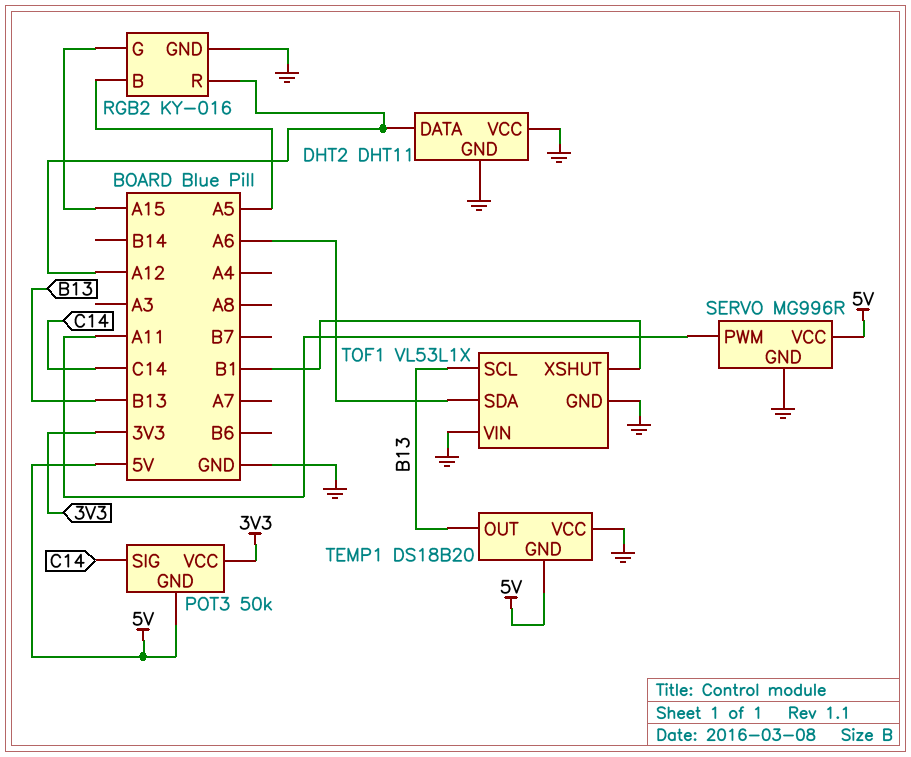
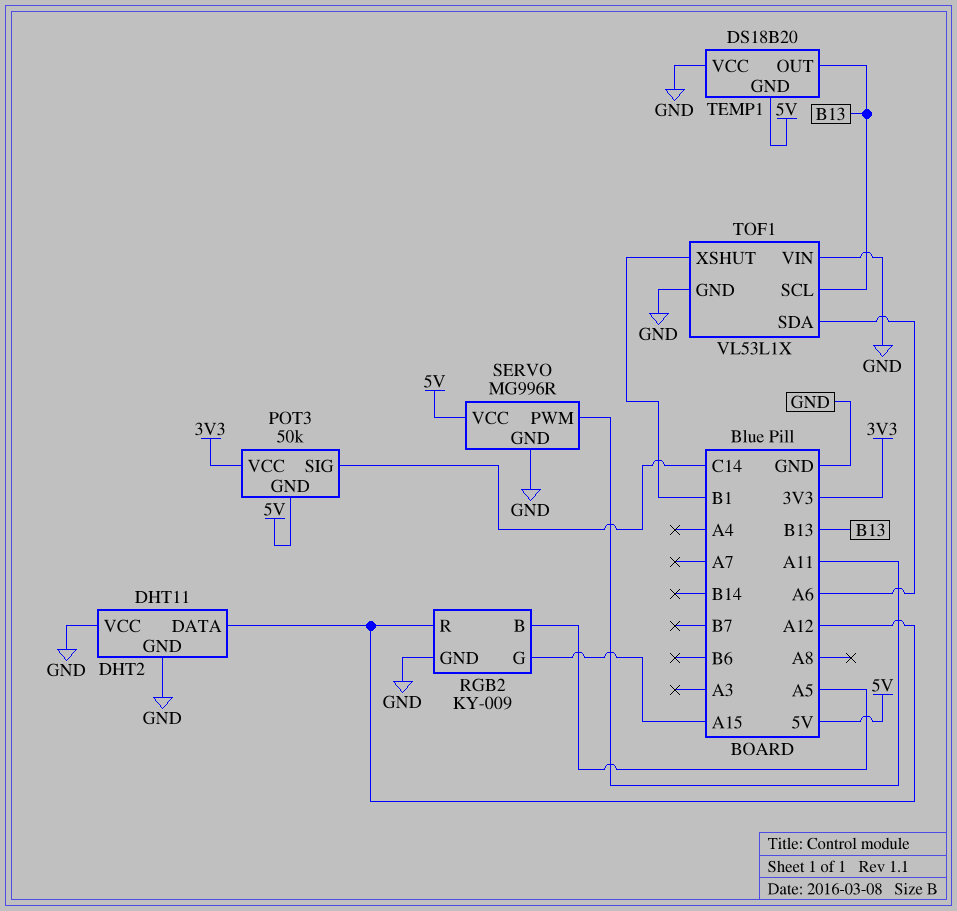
RGB2: KY-016 -> KY-009

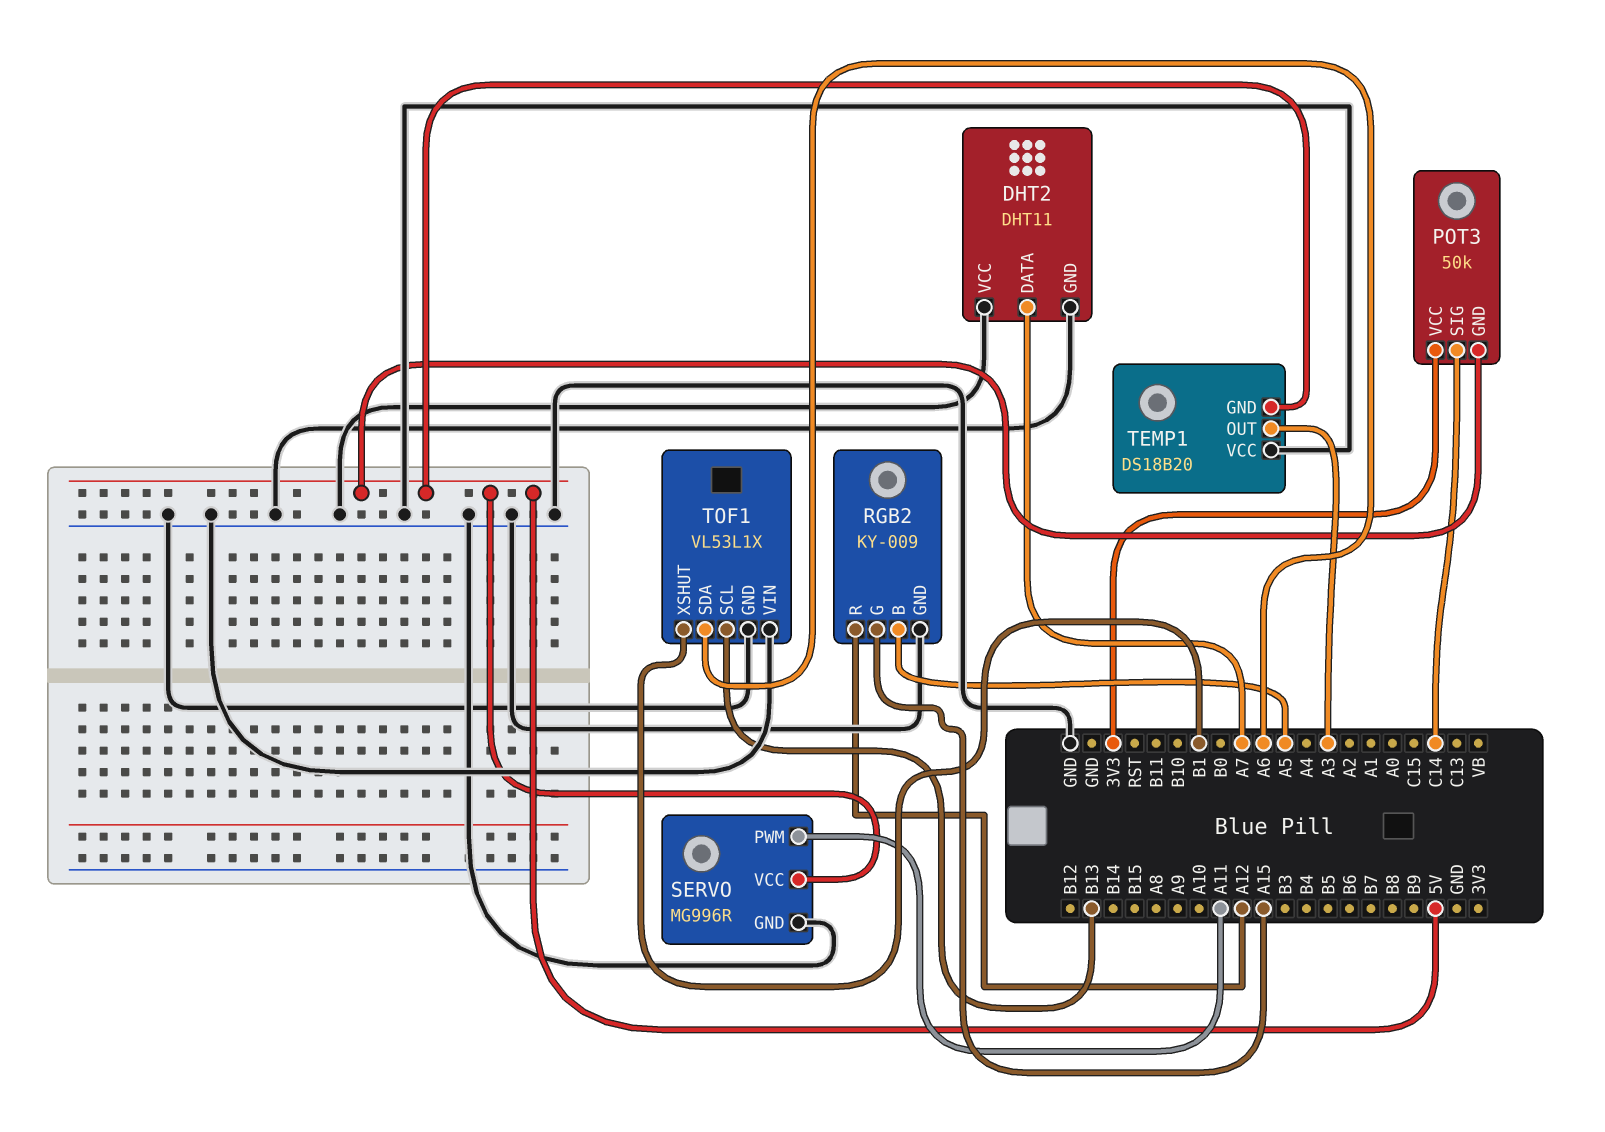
DHT2 pin DATA: A12 -> A7
TEMP1 pin OUT: B13 -> A3

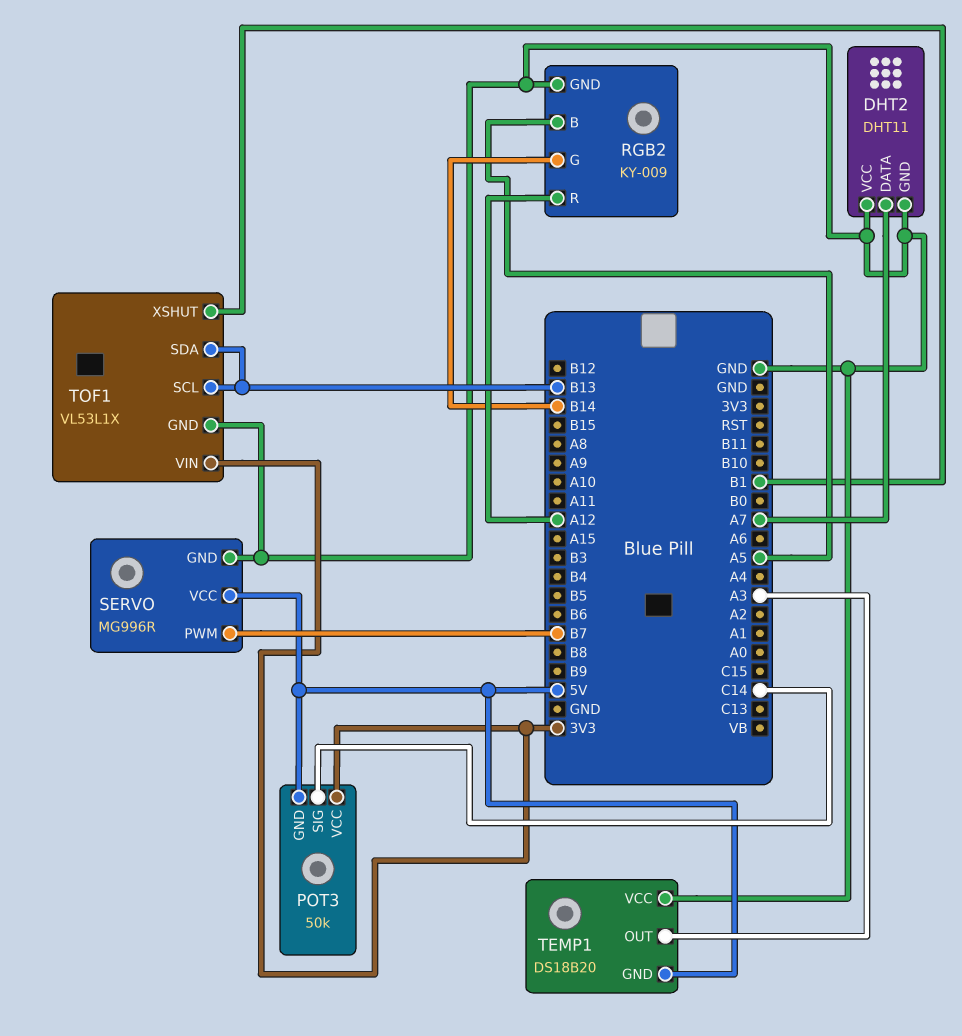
RGB2 pin G: A15 -> B14
SERVO pin PWM: A11 -> B7
TOF1 pin SDA: A6 -> B13
TOF1 pin VIN: GND -> 3V3

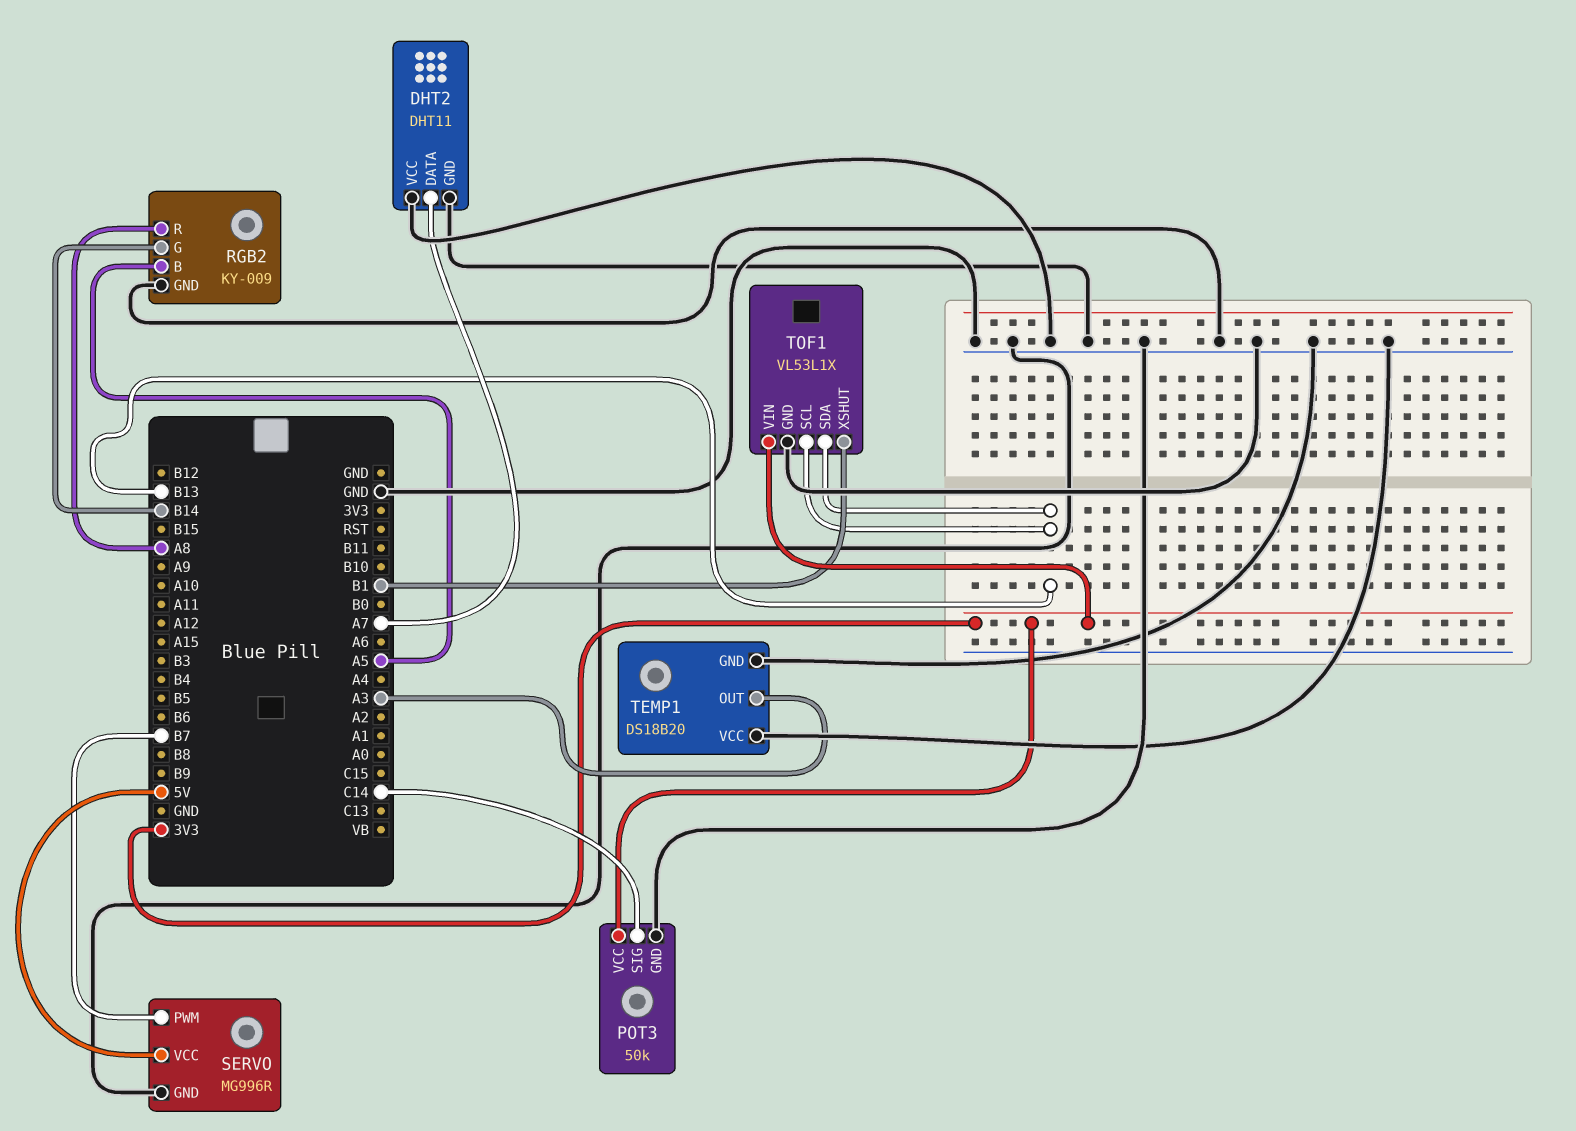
POT3 pin GND: 5V -> GND
RGB2 pin R: A12 -> A8
TEMP1 pin GND: 5V -> GND

